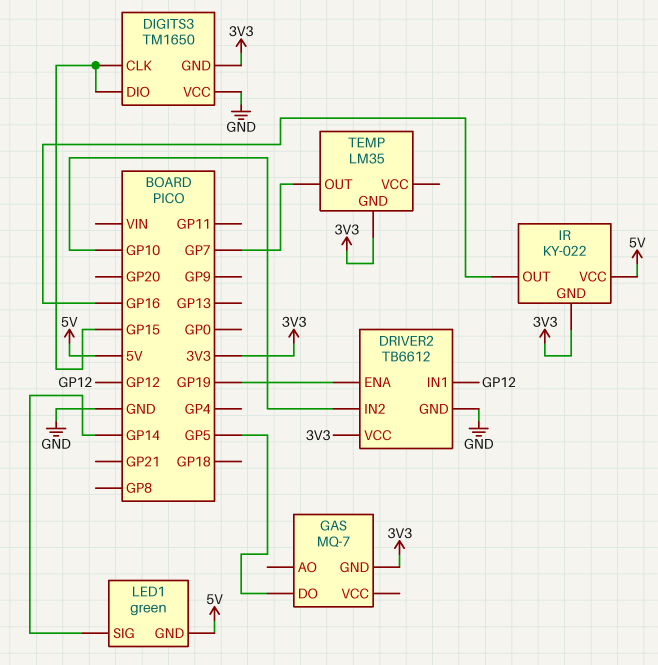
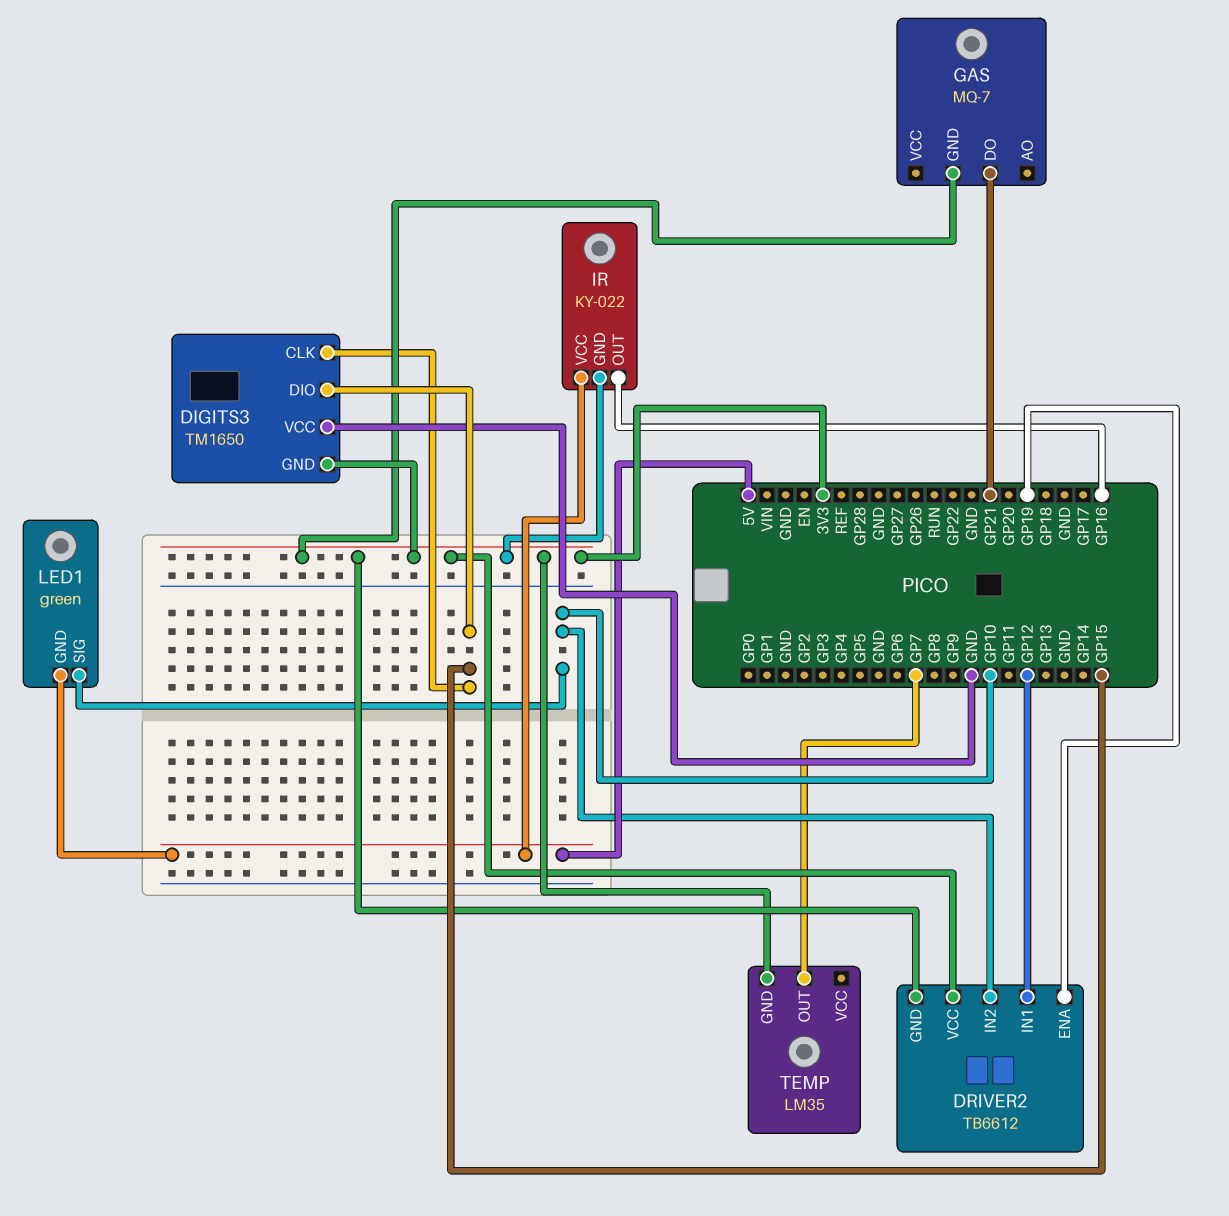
DRIVER2 pin GND: GND -> 3V3
GAS pin DO: GP5 -> GP21
LED1 pin SIG: GP14 -> GP10

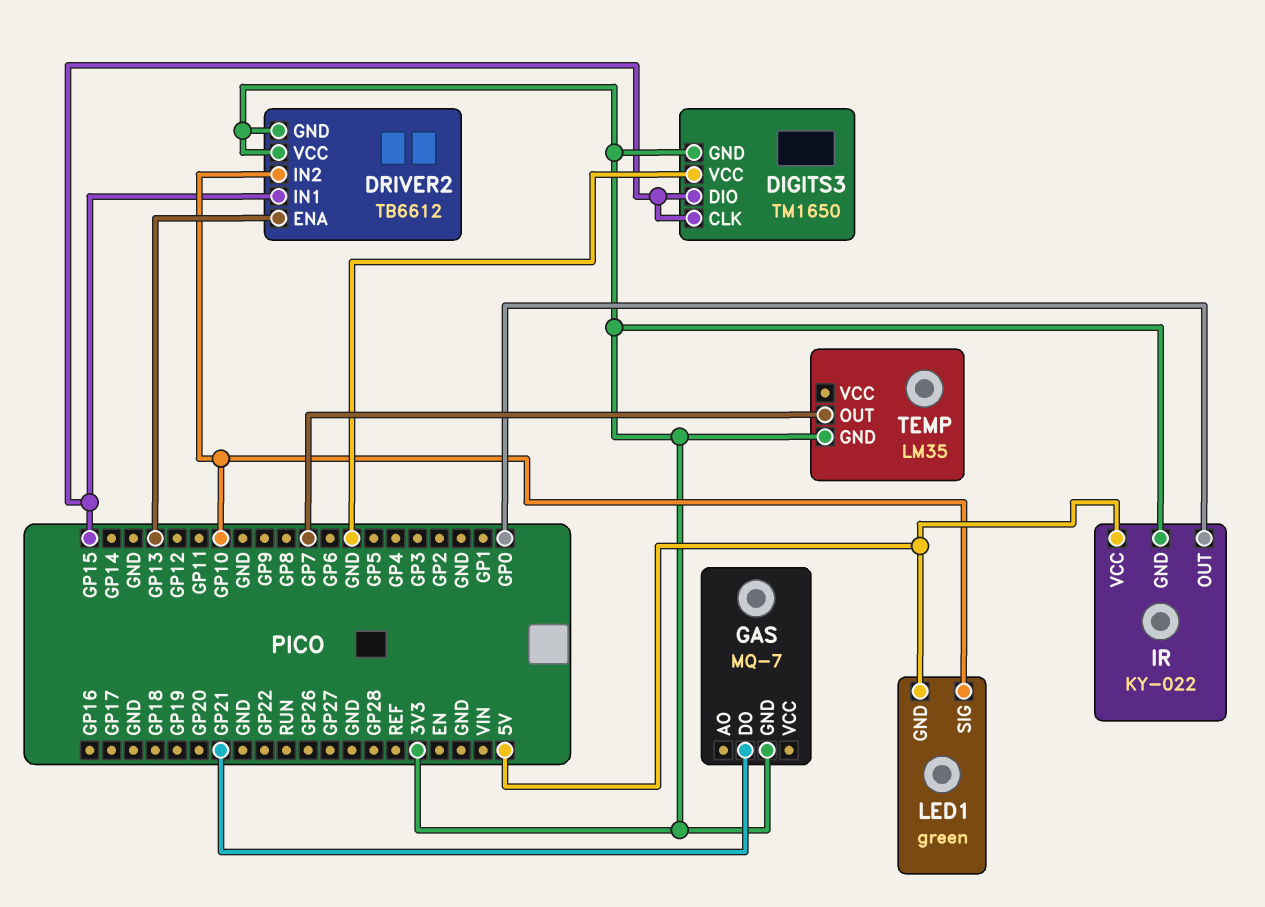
DRIVER2 pin ENA: GP19 -> GP13
DRIVER2 pin IN1: GP12 -> GP15
IR pin OUT: GP16 -> GP0

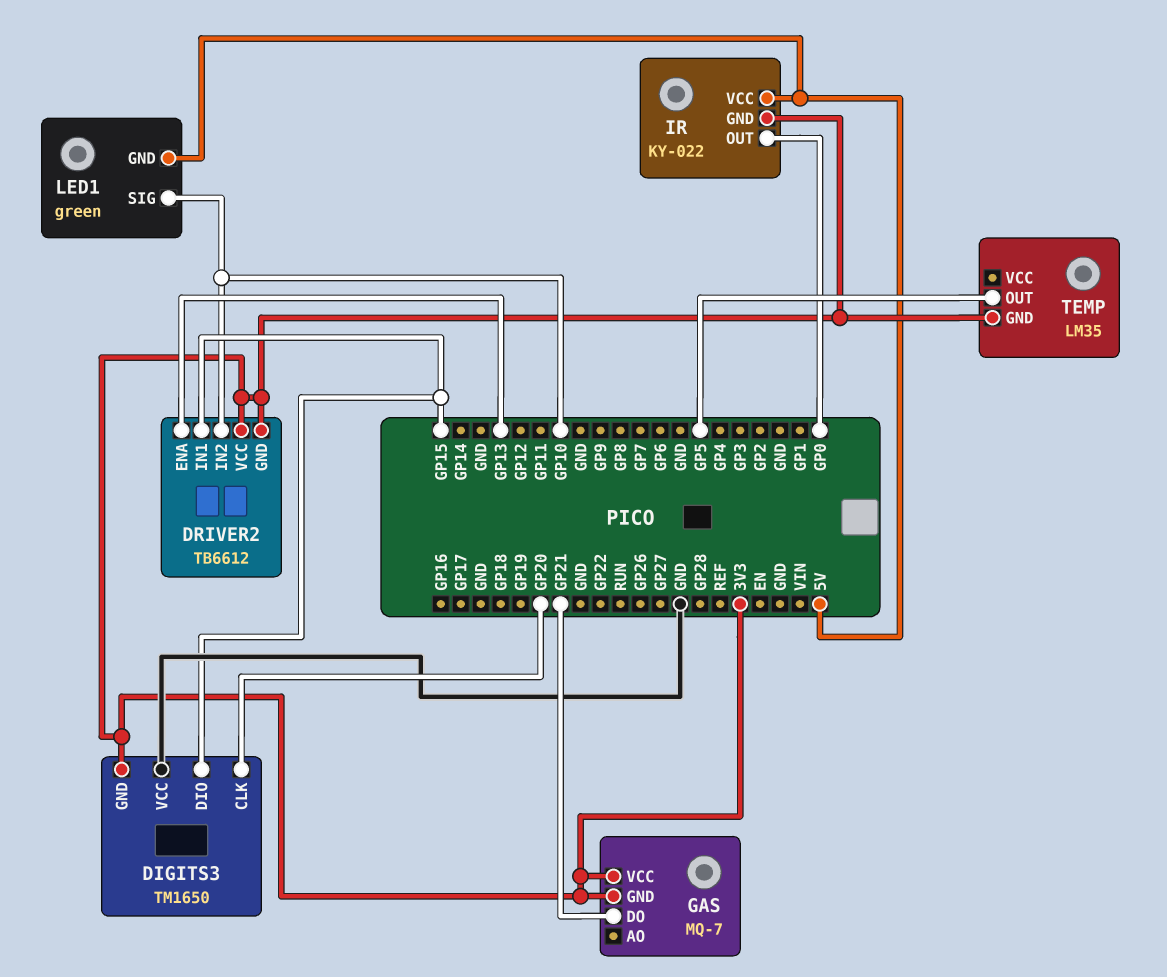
DIGITS3 pin CLK: GP15 -> GP20
GAS pin VCC: none -> 3V3
TEMP pin OUT: GP7 -> GP5

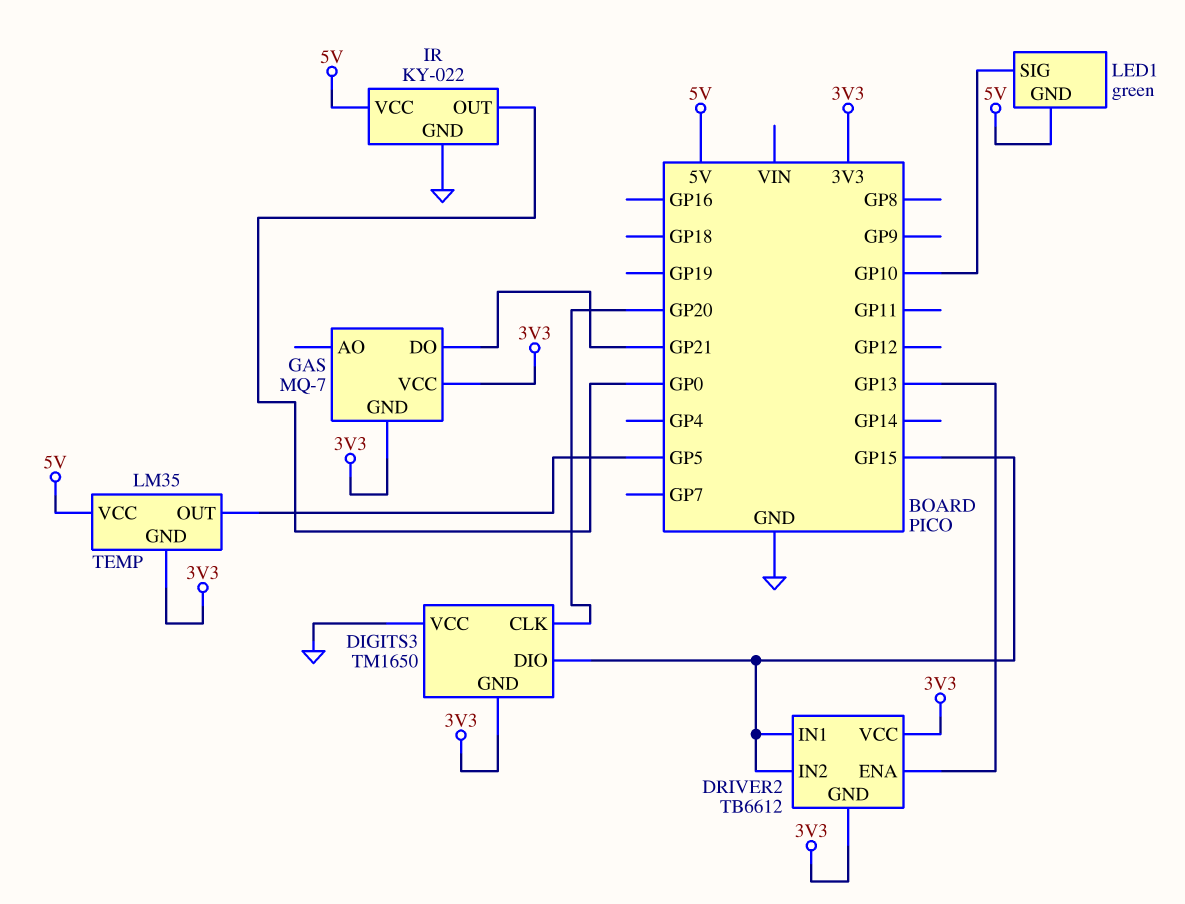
DRIVER2 pin IN2: GP10 -> GP15
IR pin GND: 3V3 -> GND
TEMP pin VCC: none -> 5V

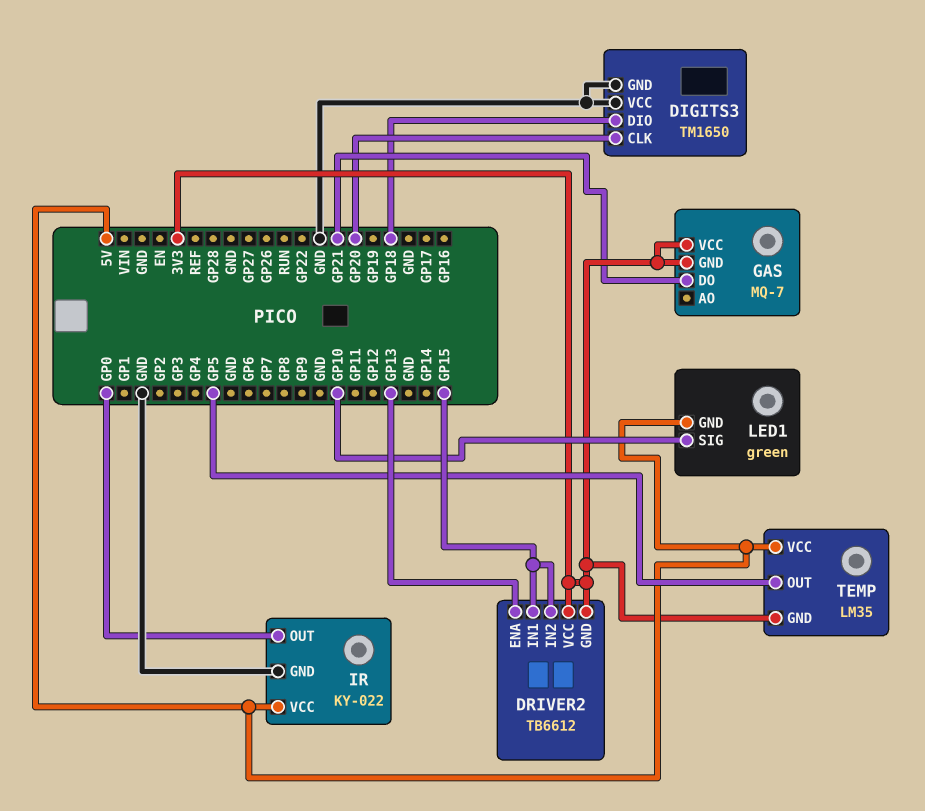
DIGITS3 pin DIO: GP15 -> GP18
DIGITS3 pin GND: 3V3 -> GND

